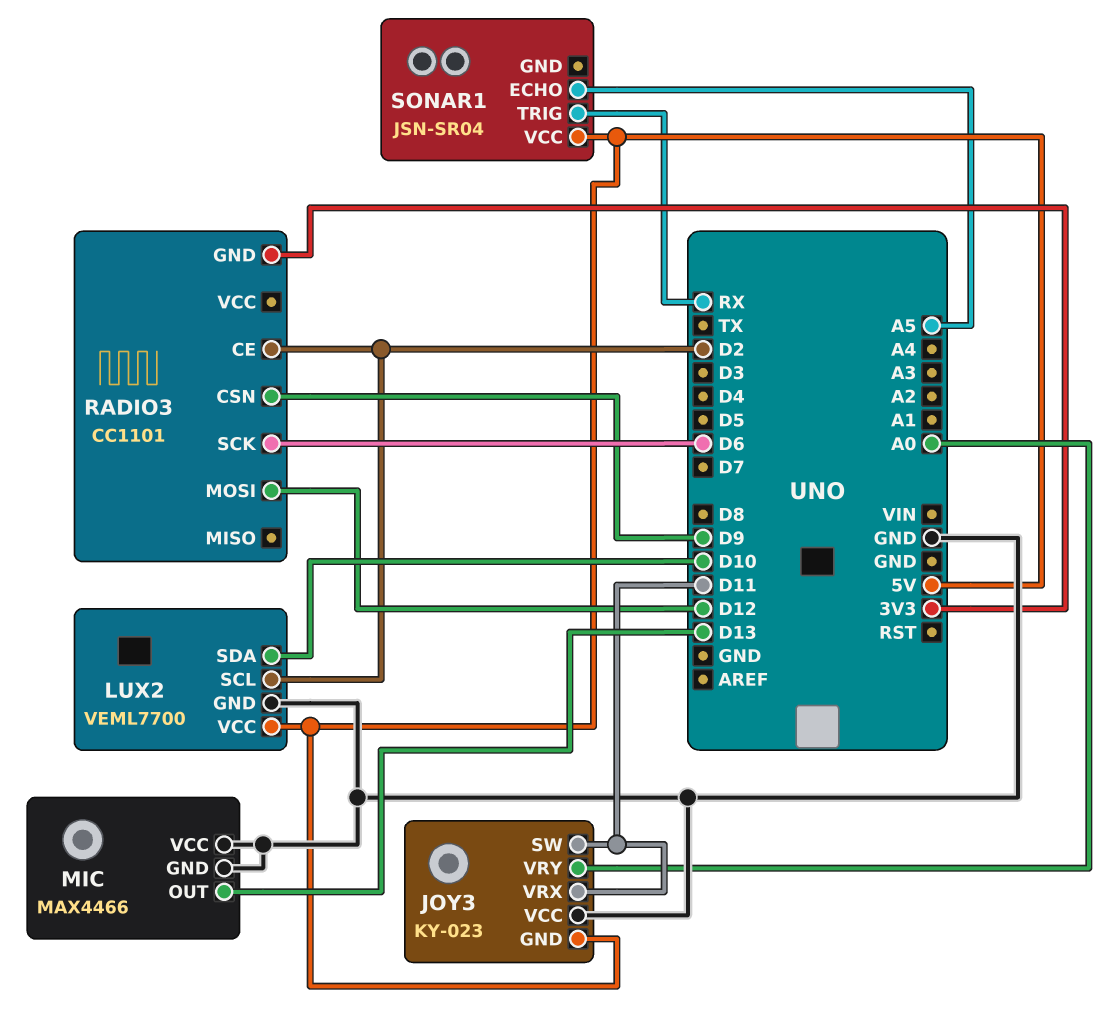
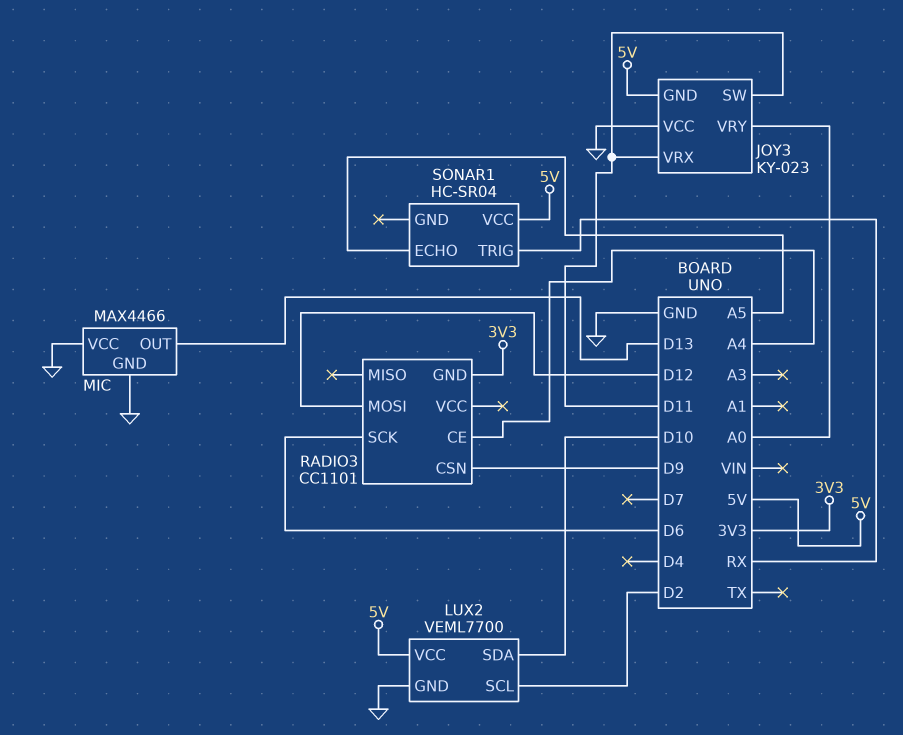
RADIO3 pin CE: D2 -> A4
SONAR1: JSN-SR04 -> HC-SR04

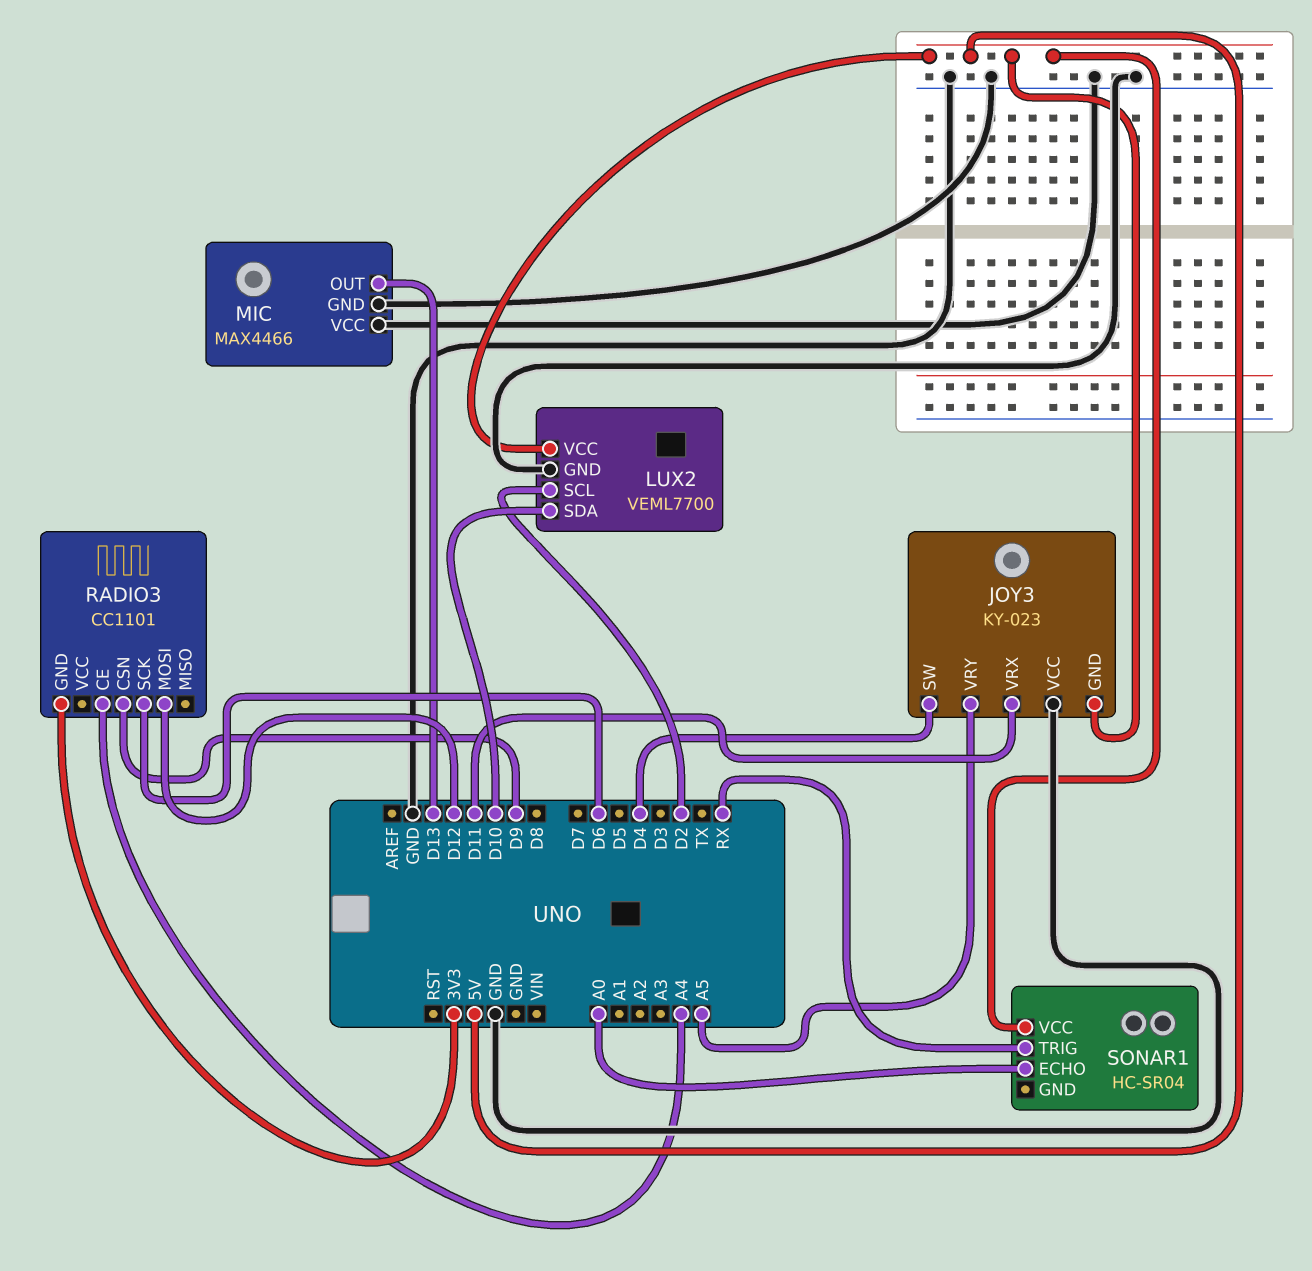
JOY3 pin SW: D11 -> D4
JOY3 pin VRY: A0 -> A5
SONAR1 pin ECHO: A5 -> A0

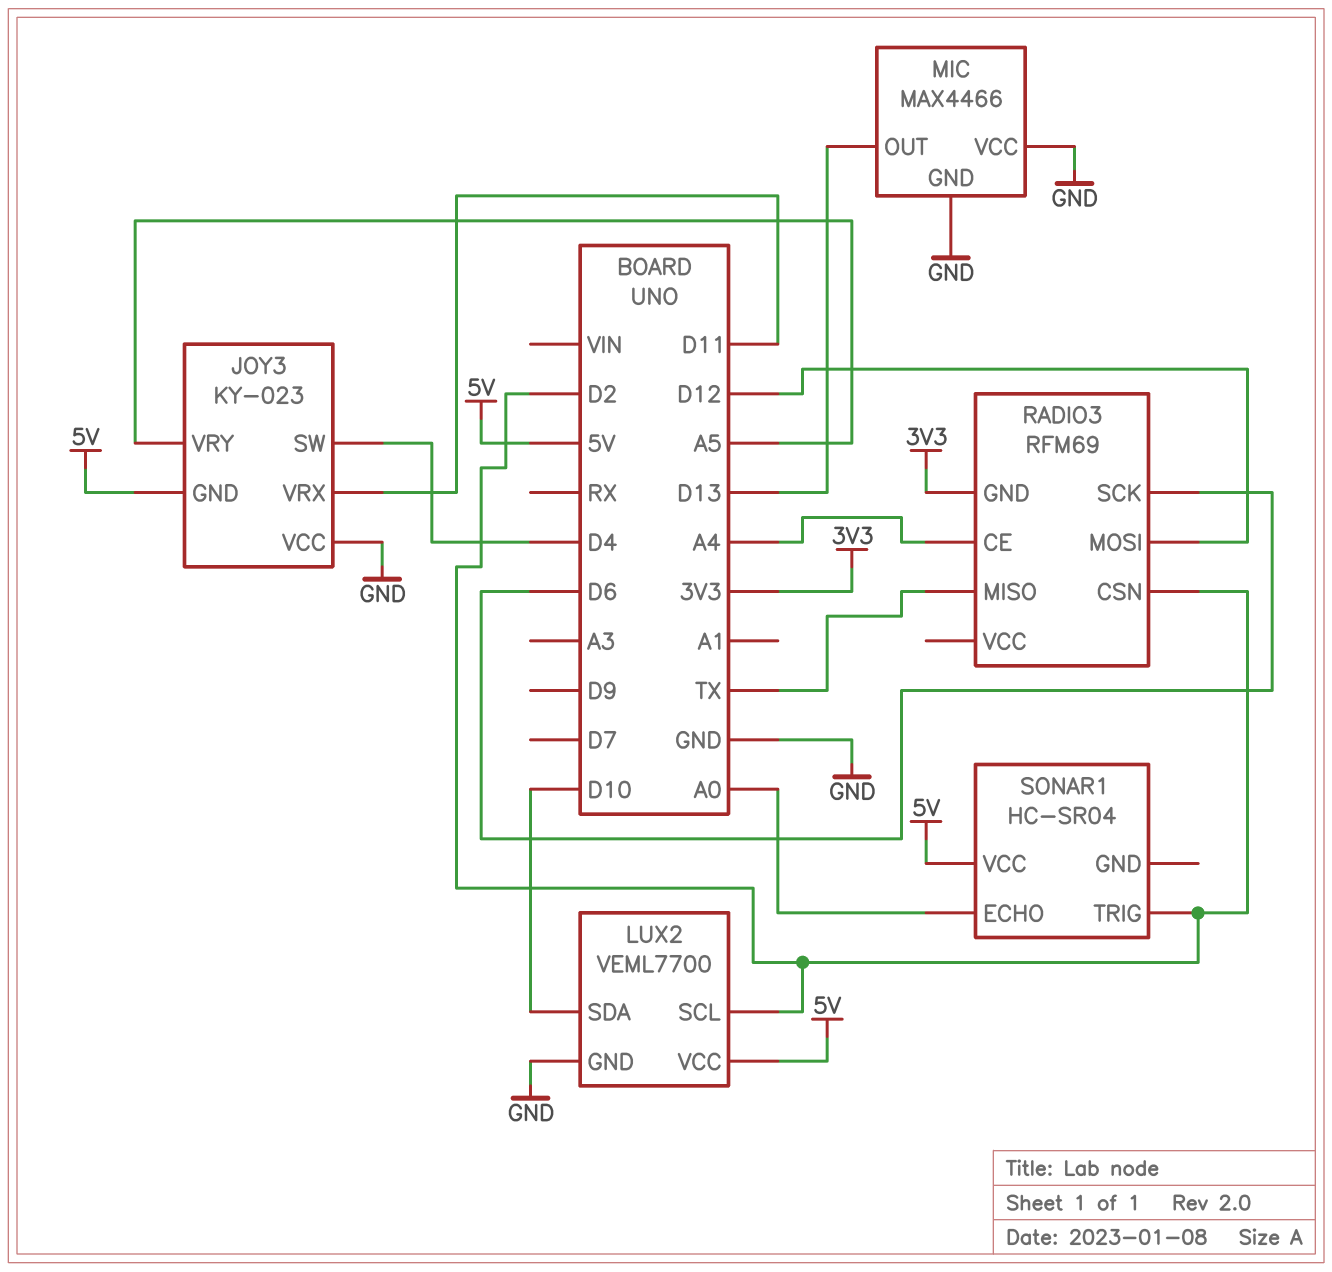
RADIO3: CC1101 -> RFM69
RADIO3 pin CSN: D9 -> D2
RADIO3 pin MISO: none -> TX
SONAR1 pin TRIG: RX -> D2

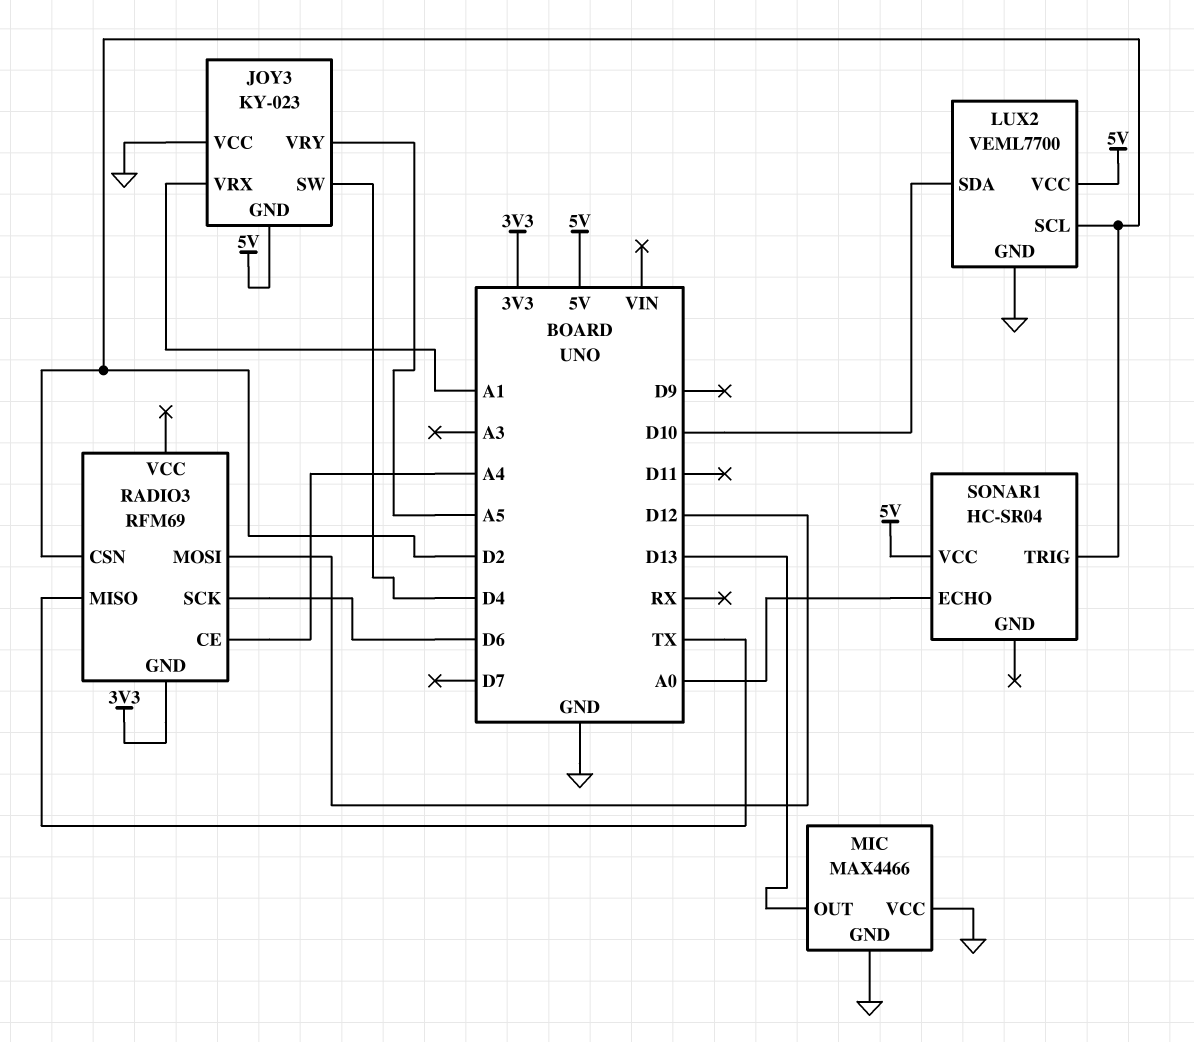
JOY3 pin VRX: D11 -> A1

